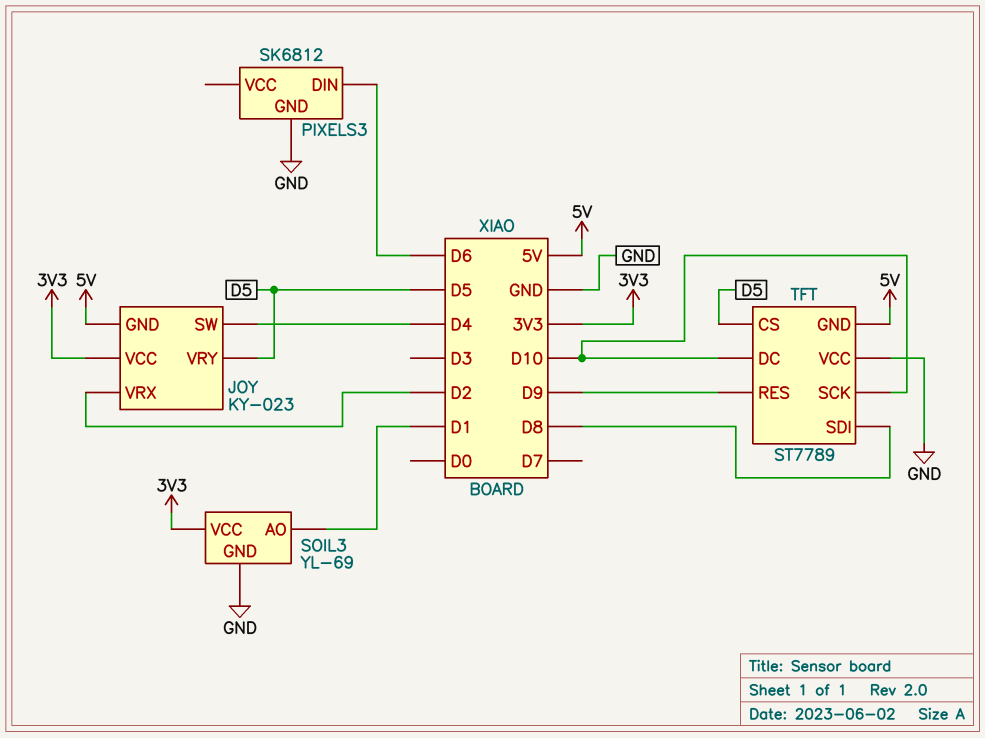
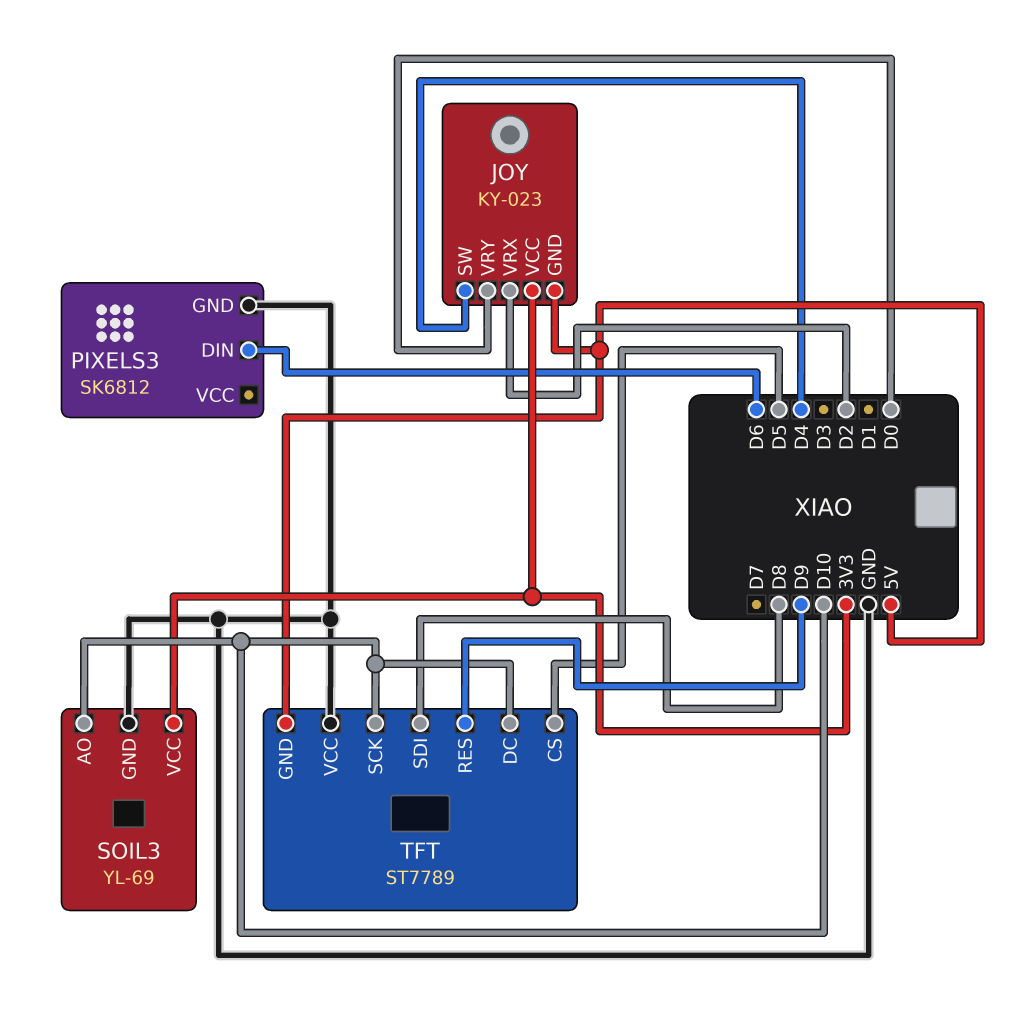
JOY pin VRY: D5 -> D0
SOIL3 pin AO: D1 -> D10

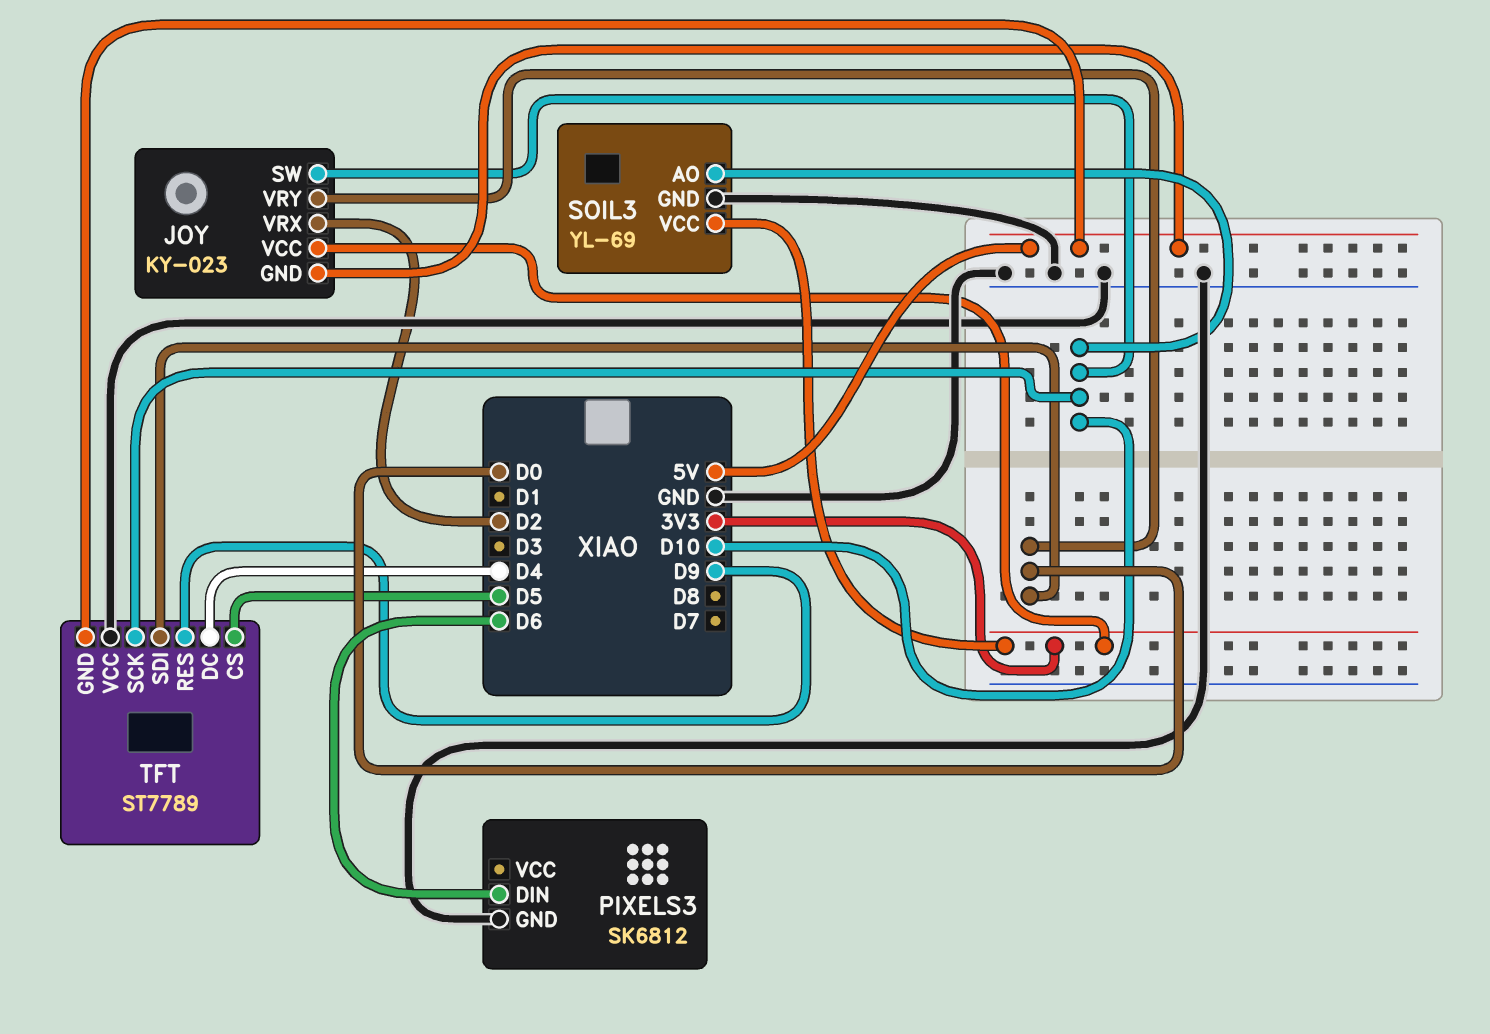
JOY pin SW: D4 -> D10
TFT pin DC: D10 -> D4
TFT pin SDI: D8 -> D0

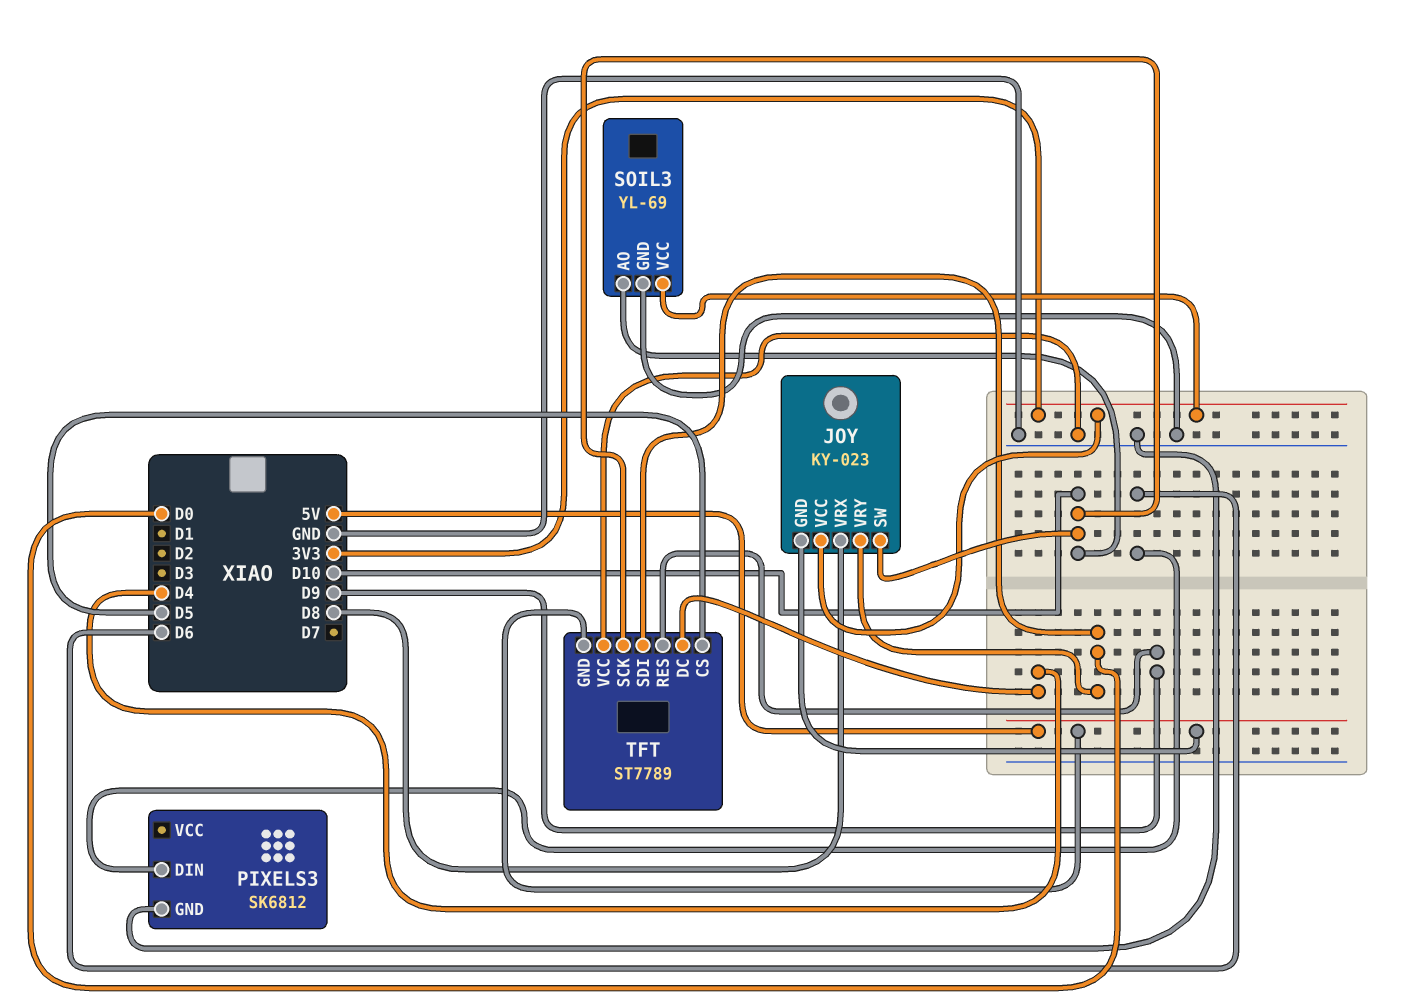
JOY pin VRX: D2 -> D8

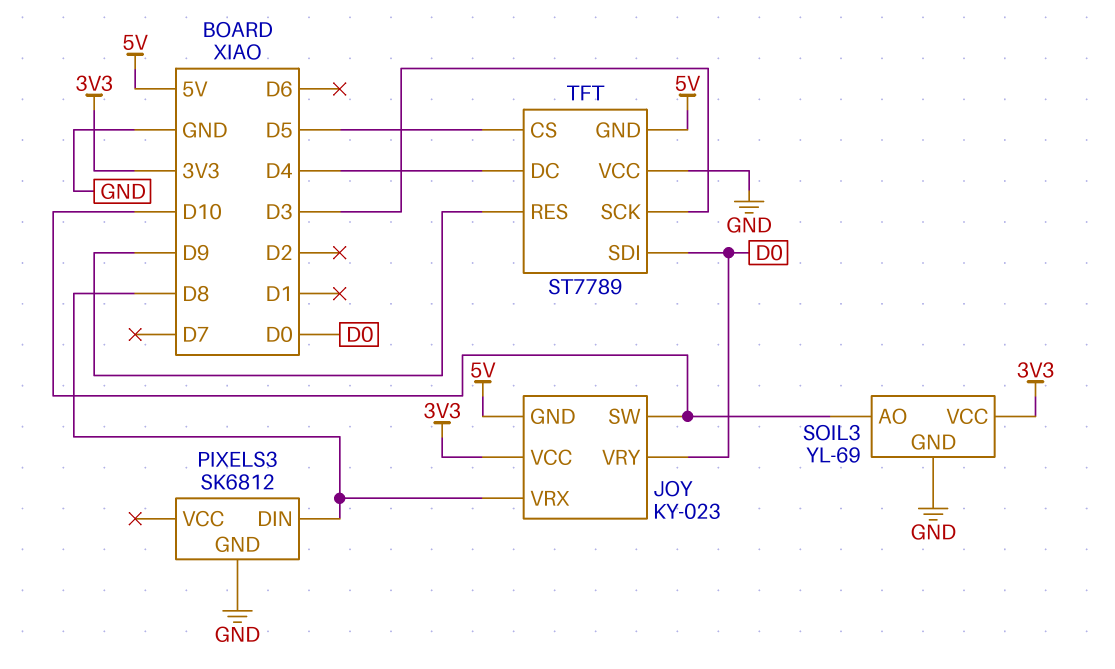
PIXELS3 pin DIN: D6 -> D8
TFT pin SCK: D10 -> D3

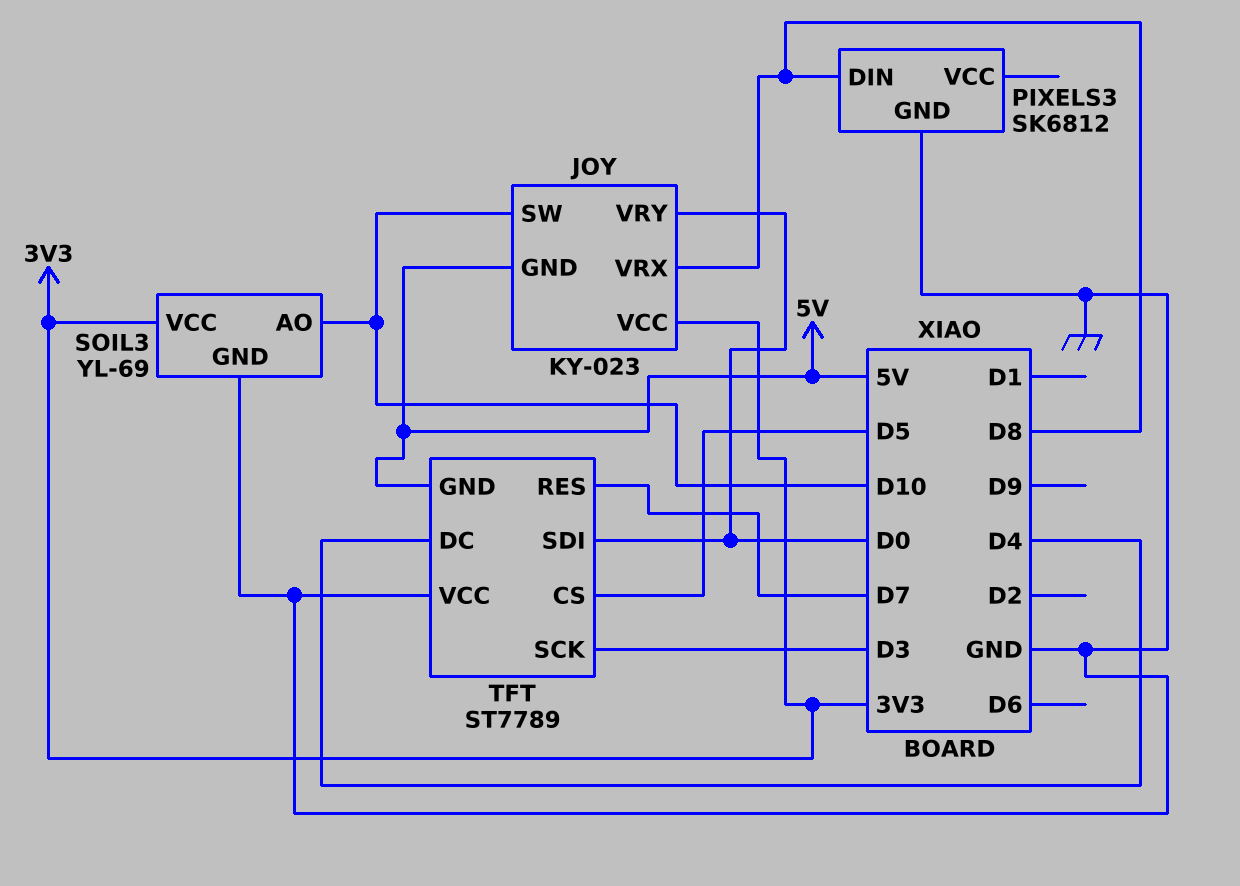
TFT pin RES: D9 -> D7

